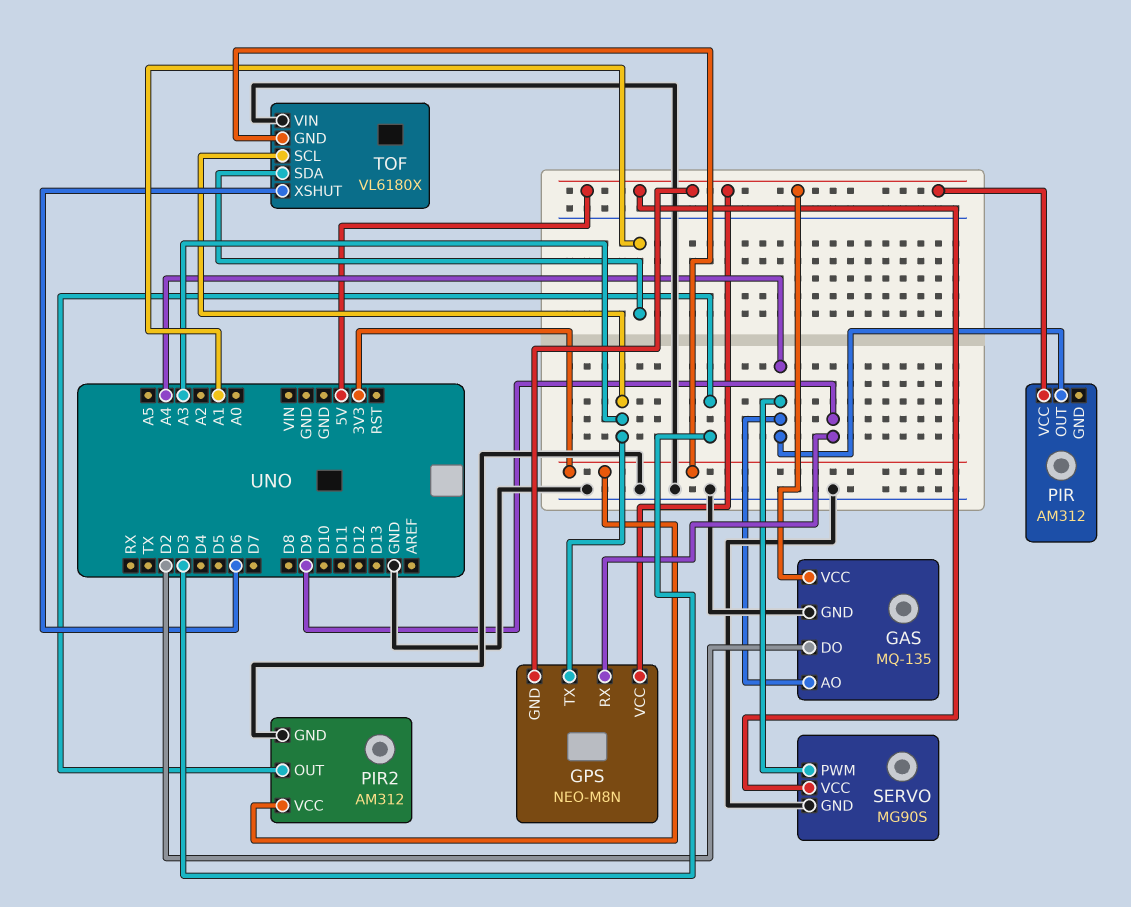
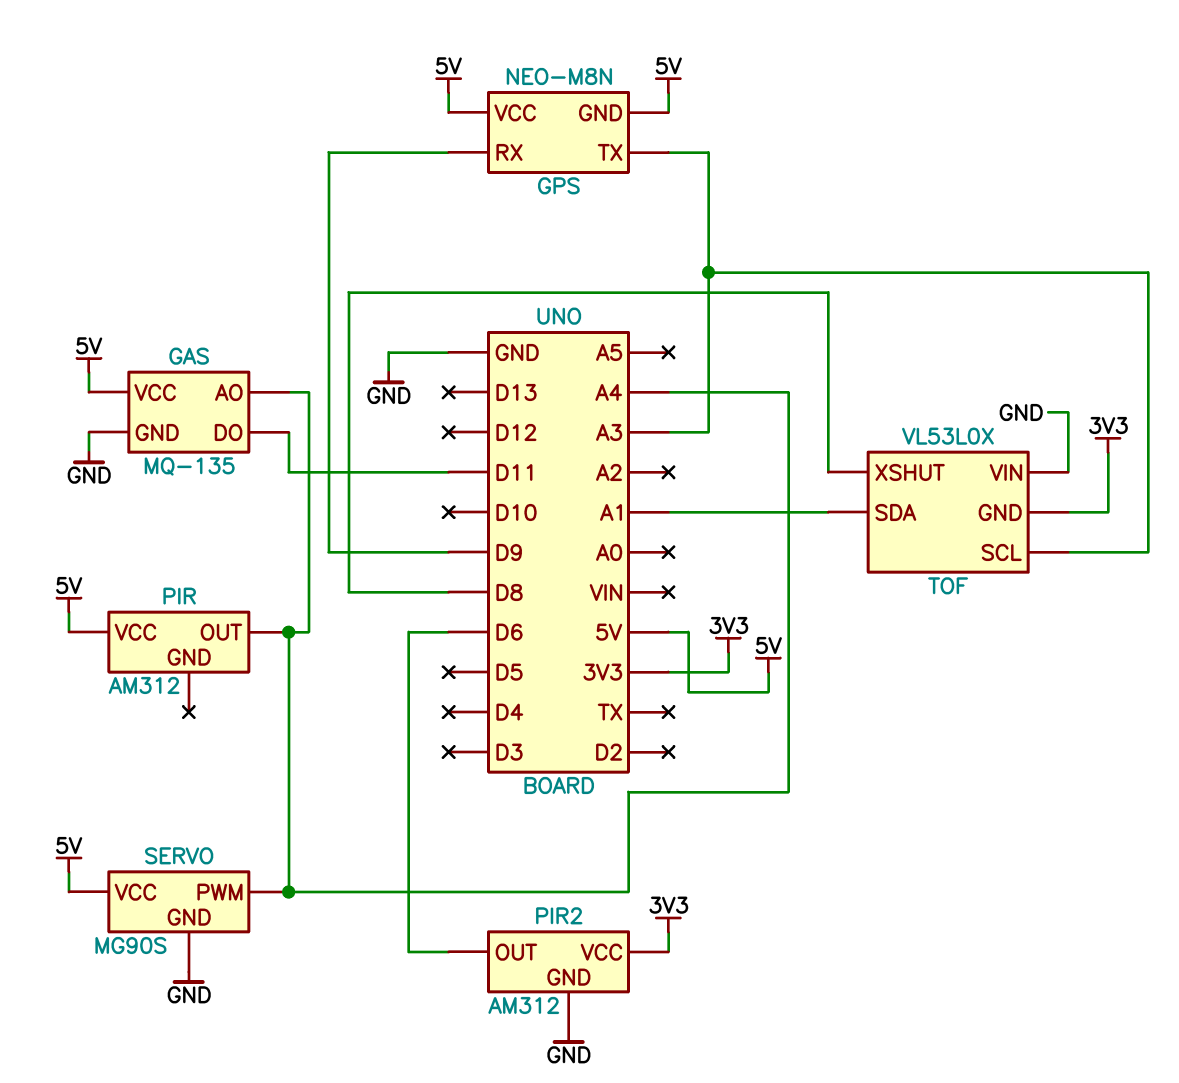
GAS pin DO: D2 -> D11
PIR2 pin OUT: D3 -> D6
TOF: VL6180X -> VL53L0X
TOF pin XSHUT: D6 -> D8

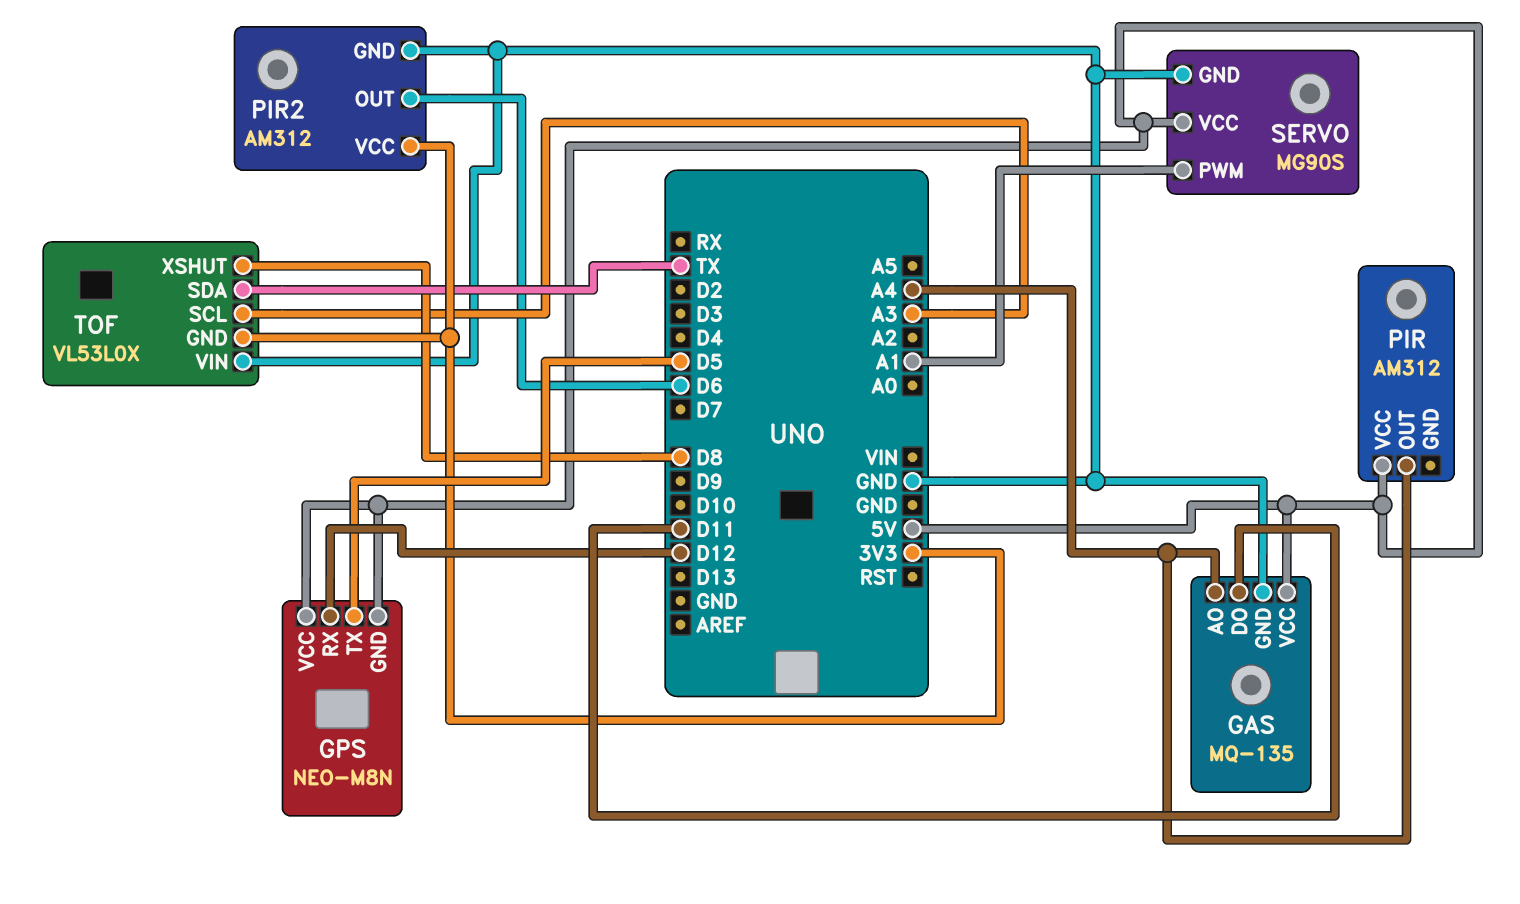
GPS pin RX: D9 -> D12
GPS pin TX: A3 -> D5
SERVO pin PWM: A4 -> A1
TOF pin SDA: A1 -> TX

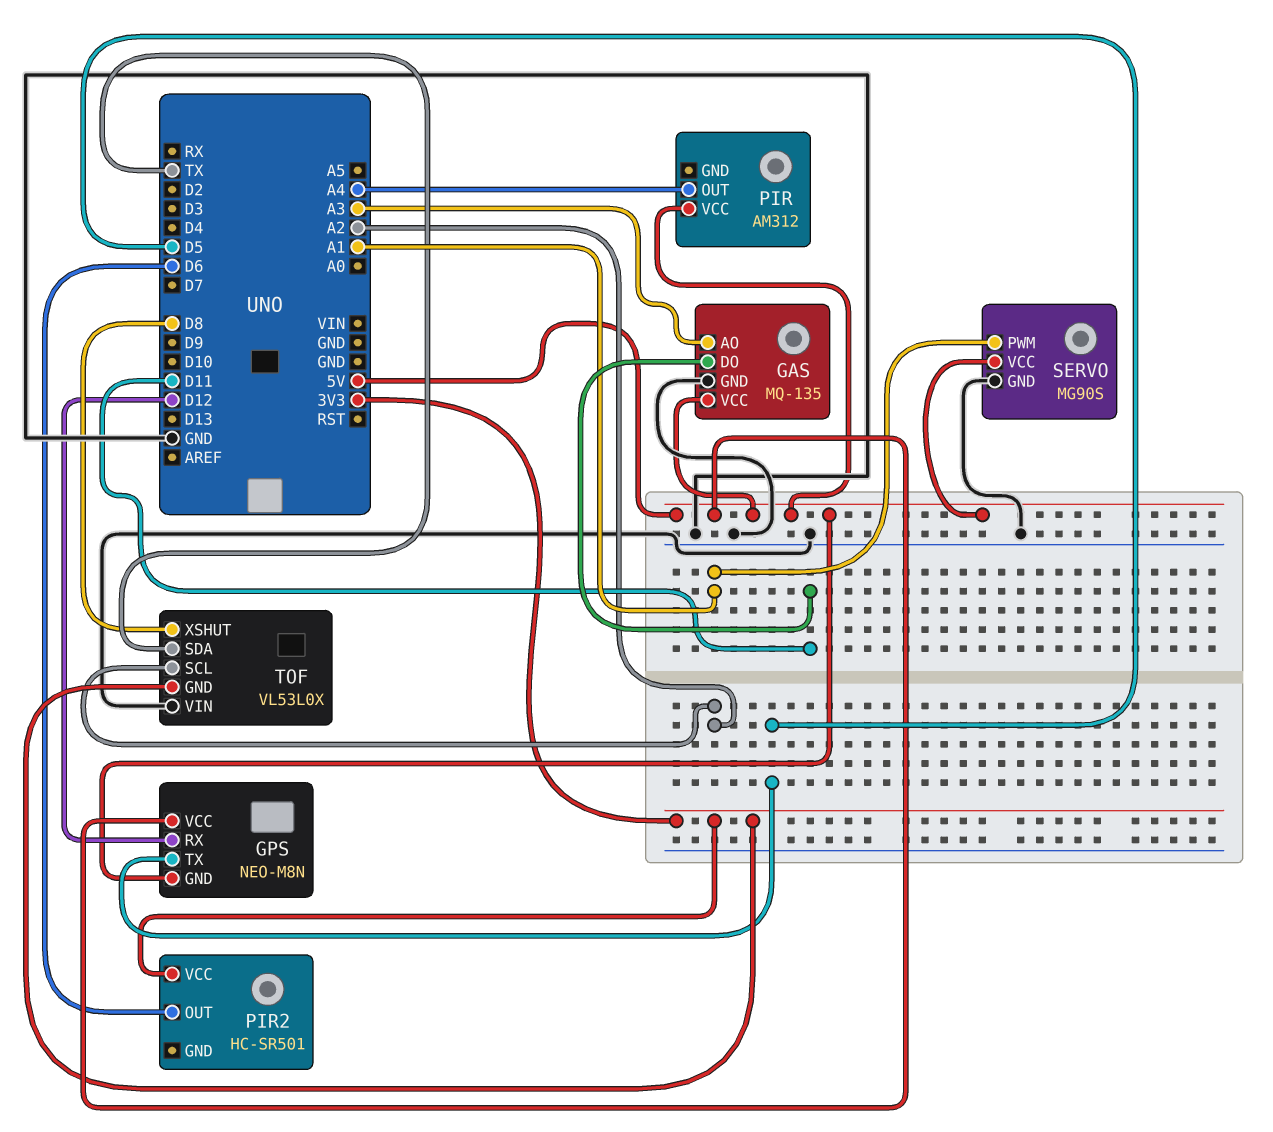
GAS pin AO: A4 -> A3
PIR2: AM312 -> HC-SR501
PIR2 pin GND: GND -> none
TOF pin SCL: A3 -> A2

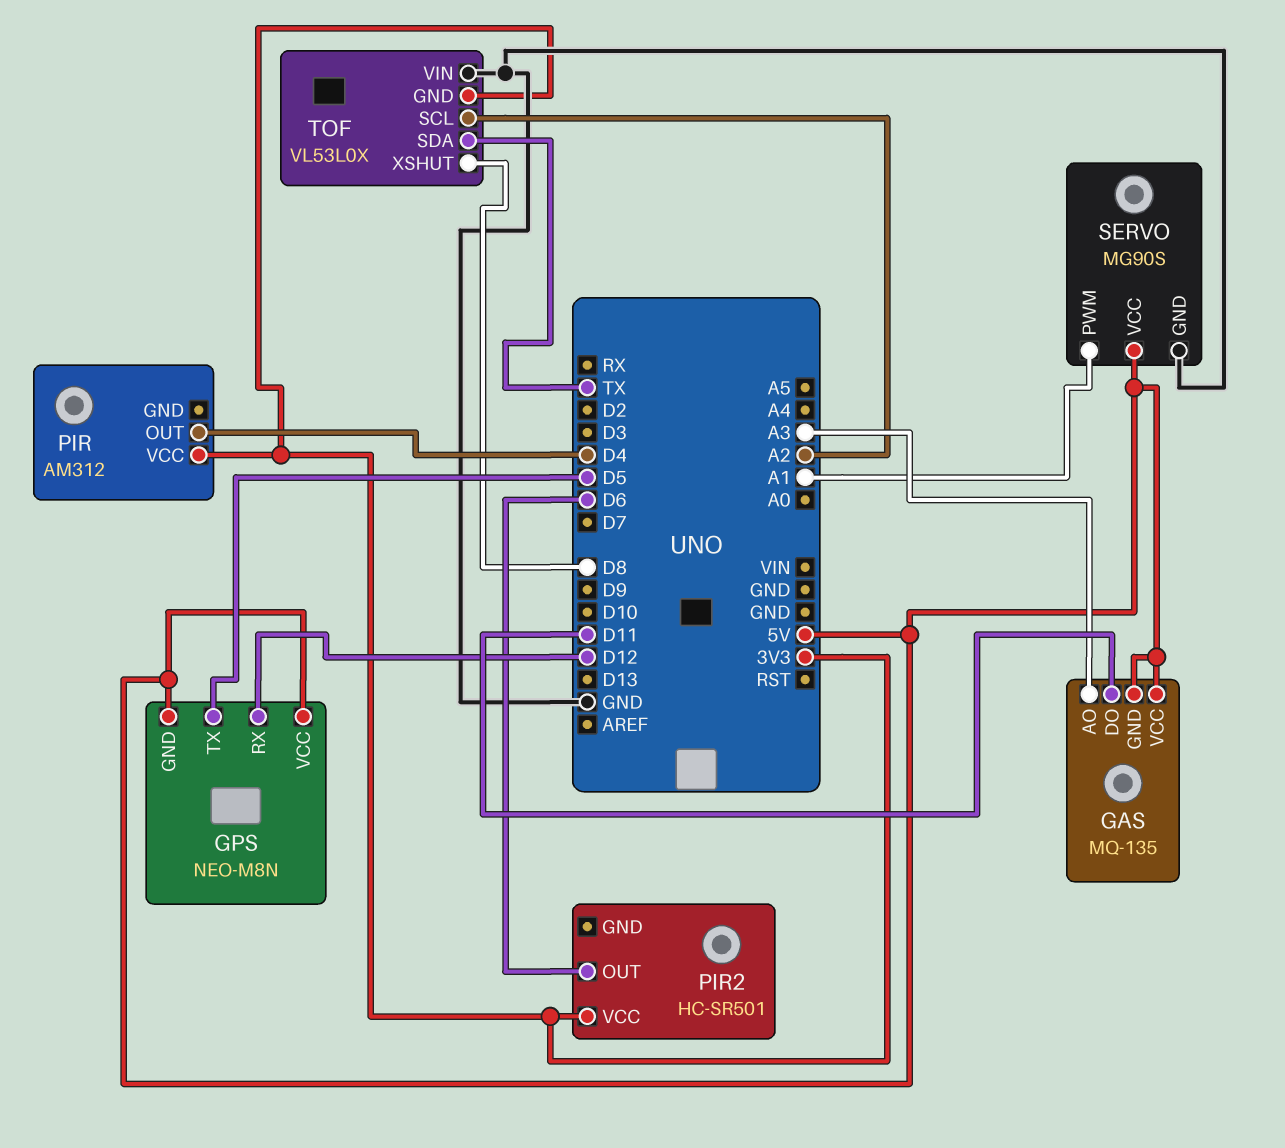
GAS pin GND: GND -> 5V
PIR pin OUT: A4 -> D4
PIR pin VCC: 5V -> 3V3

